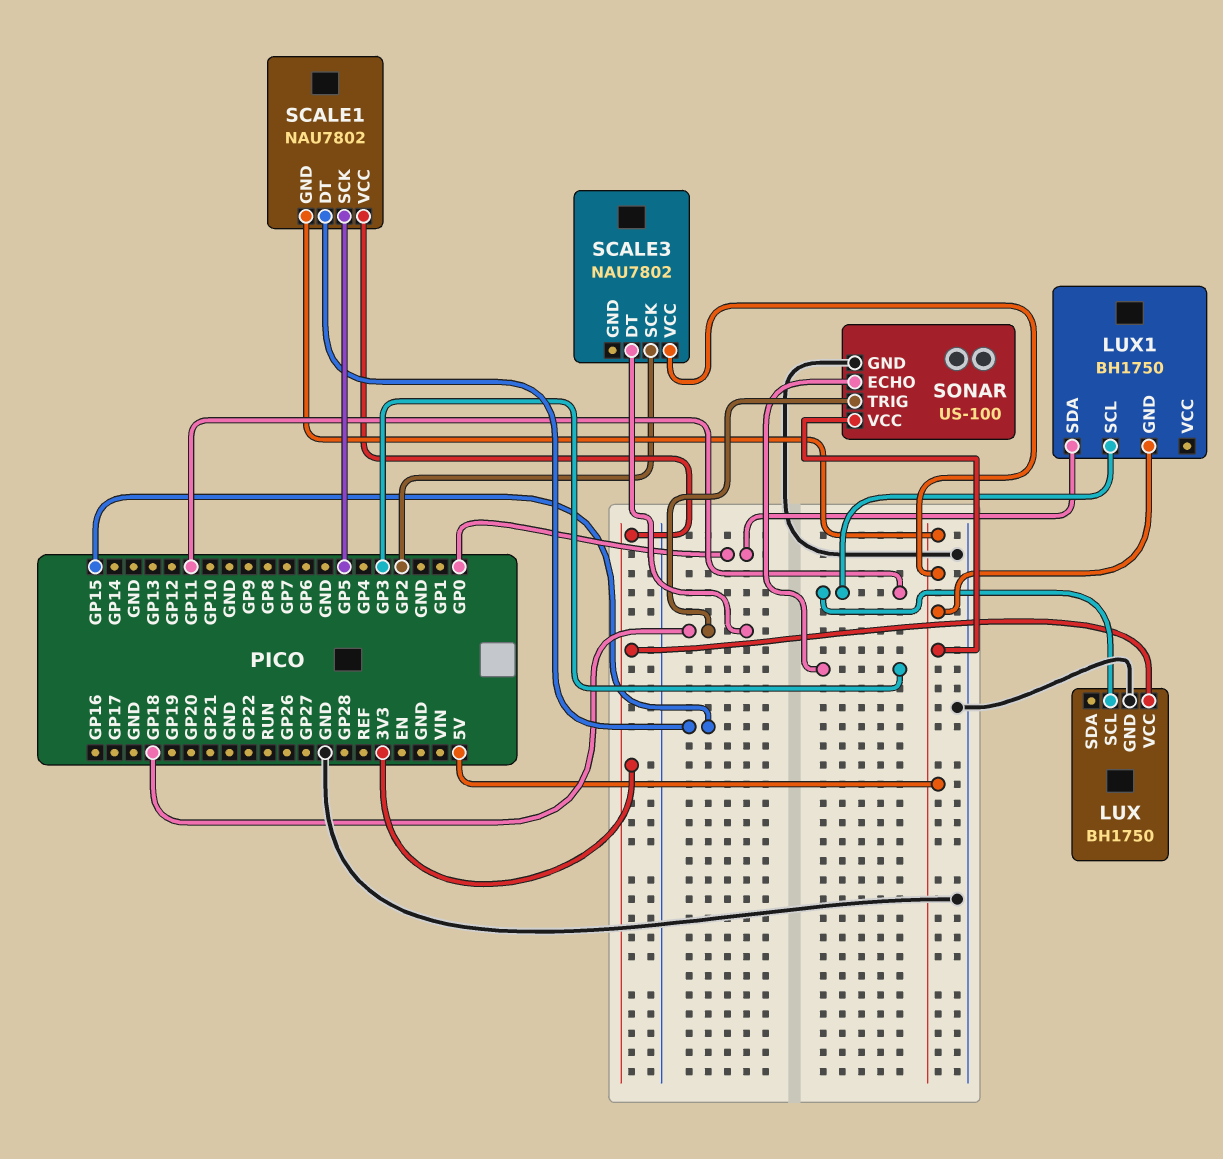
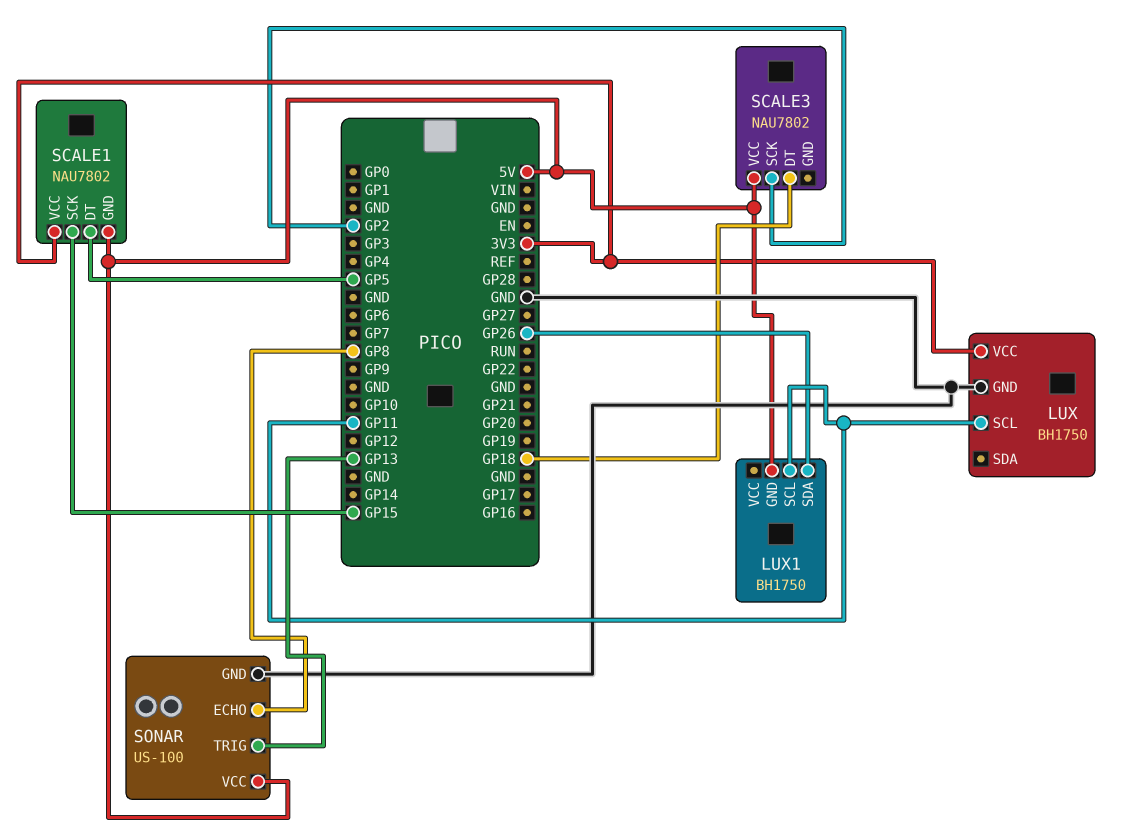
LUX1 pin SDA: GP0 -> GP26
SCALE1 pin DT: GP15 -> GP5
SCALE1 pin SCK: GP5 -> GP15
SONAR pin ECHO: GP3 -> GP8
SONAR pin TRIG: GP18 -> GP13

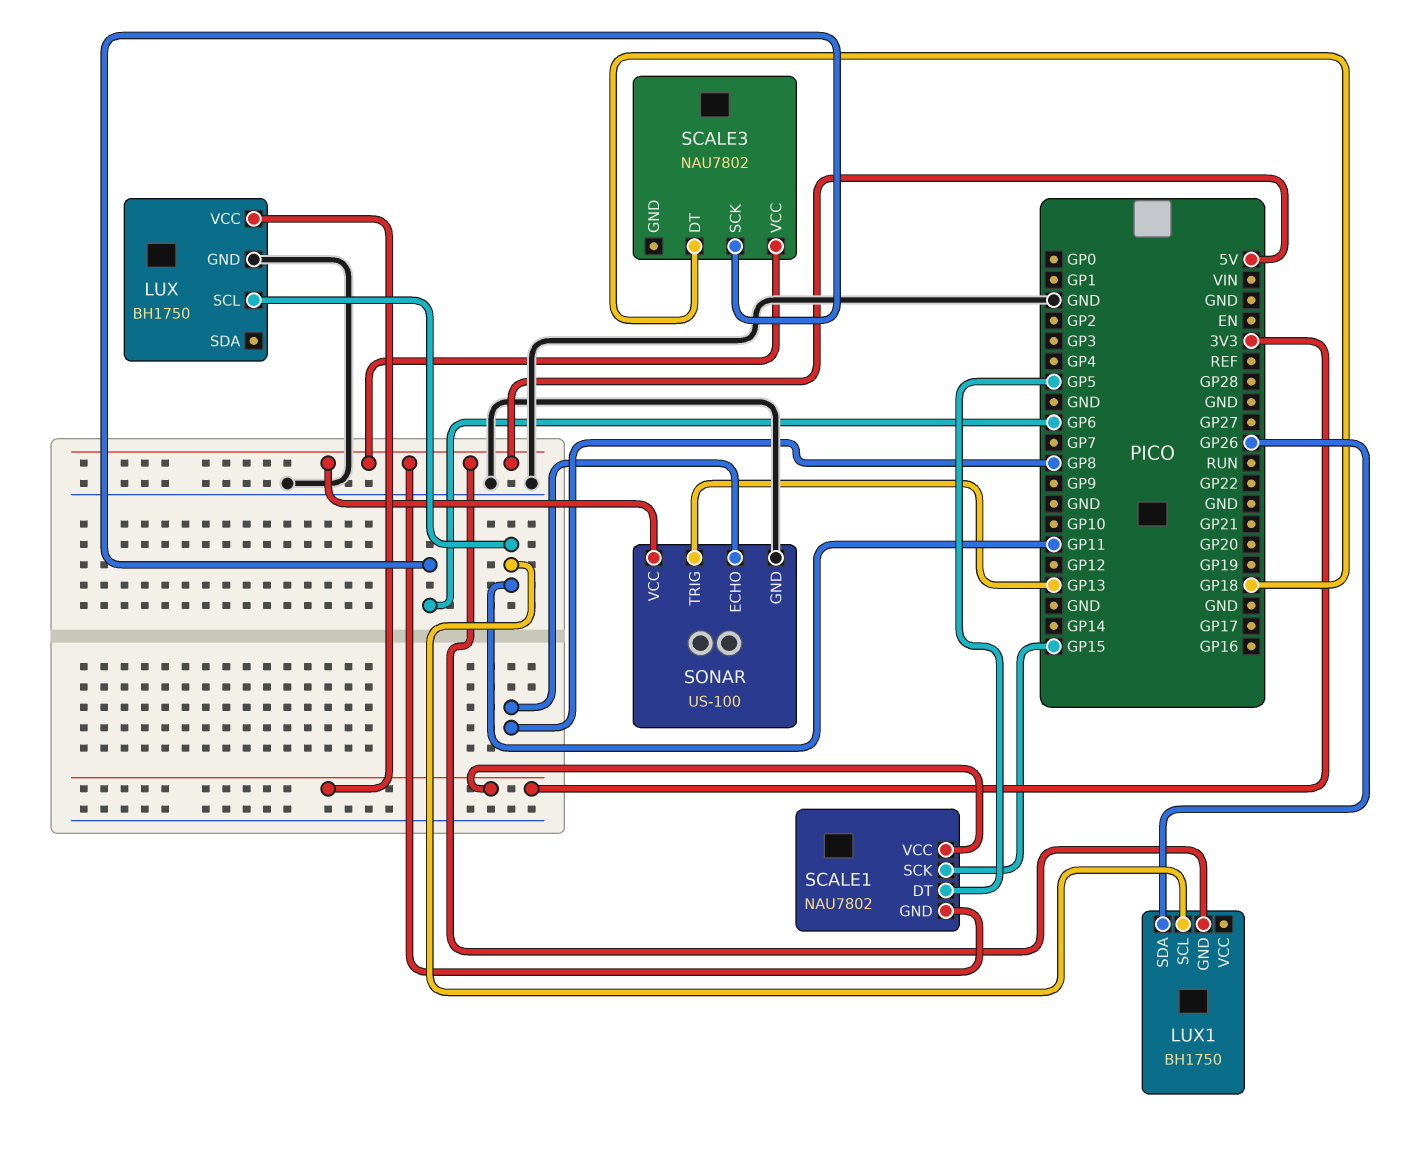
SCALE3 pin SCK: GP2 -> GP6

